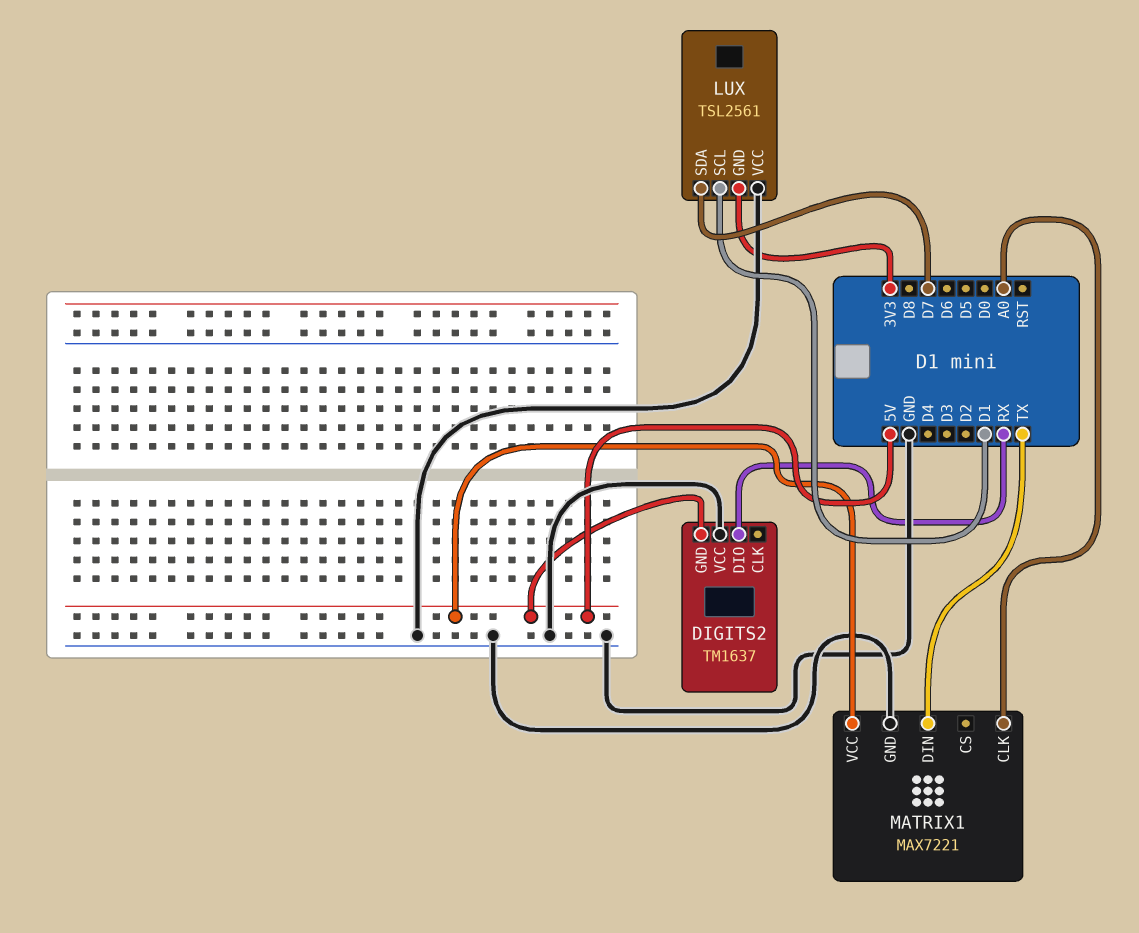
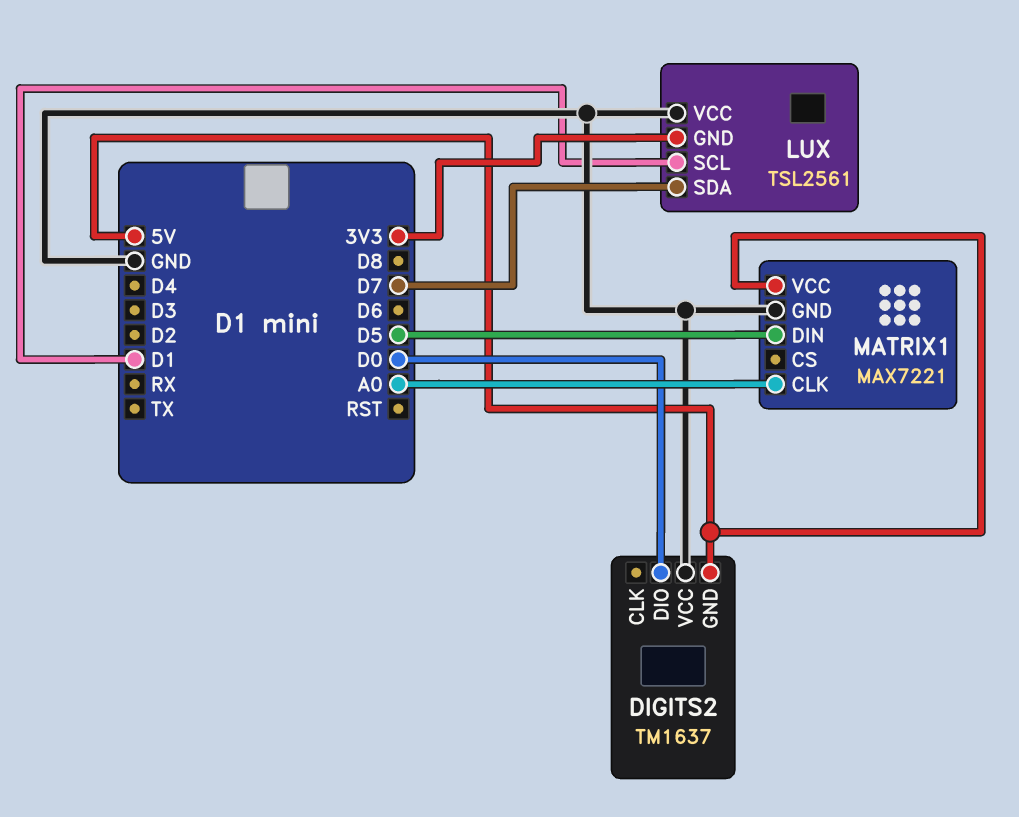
DIGITS2 pin DIO: RX -> D0
MATRIX1 pin DIN: TX -> D5

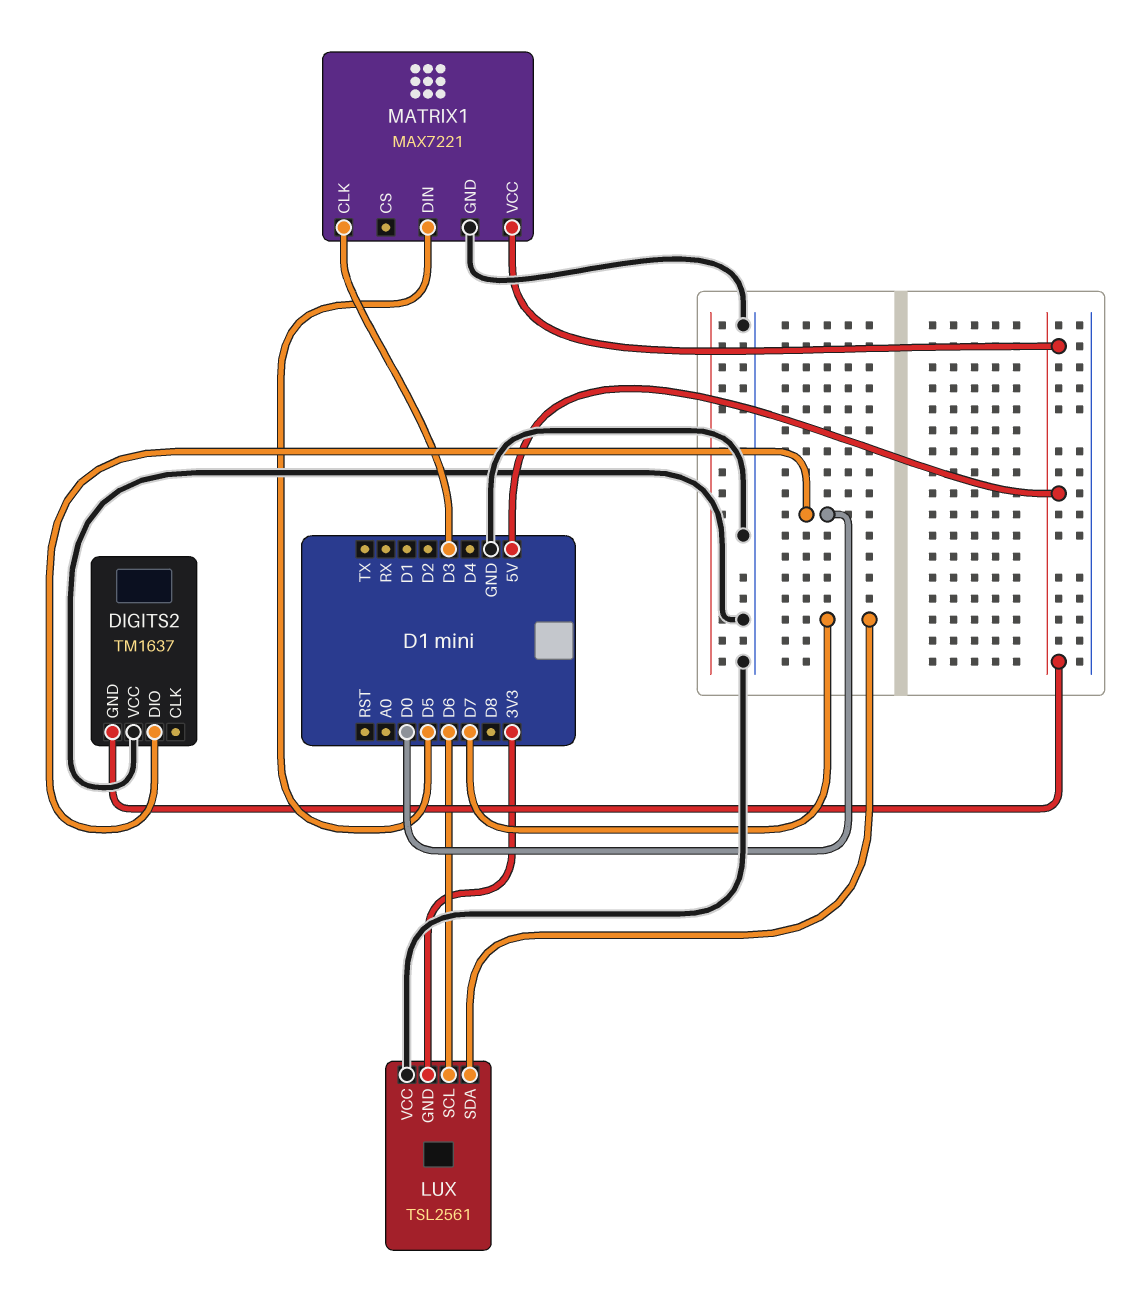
LUX pin SCL: D1 -> D6
MATRIX1 pin CLK: A0 -> D3

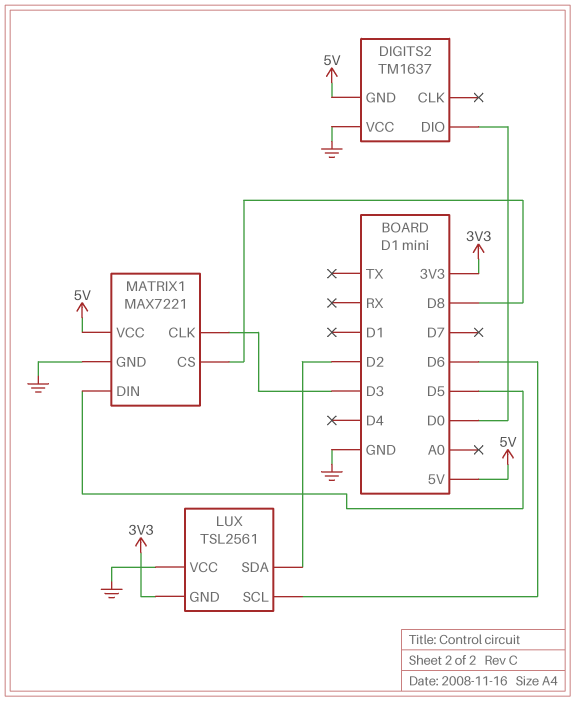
LUX pin SDA: D7 -> D2
MATRIX1 pin CS: none -> D8

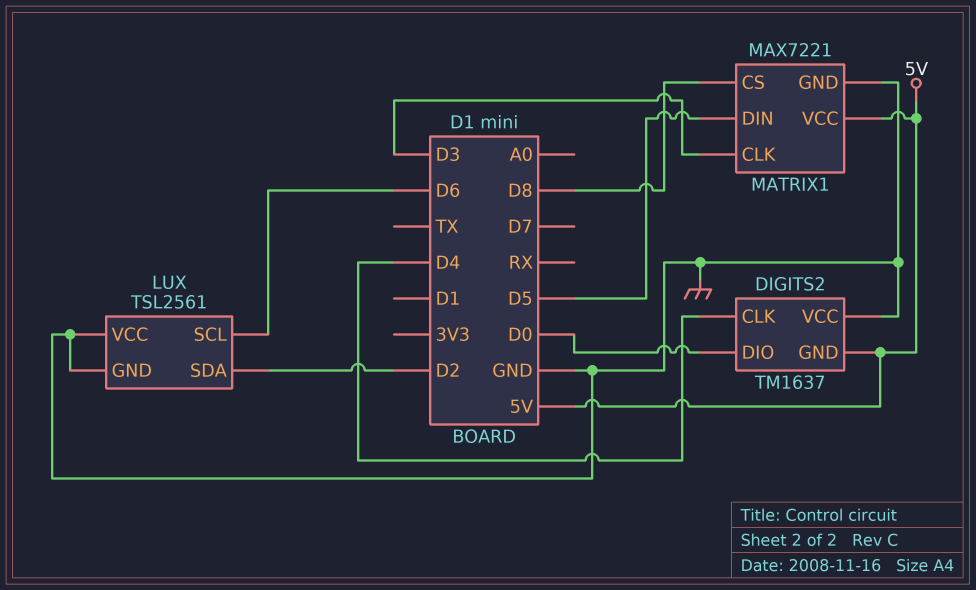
DIGITS2 pin CLK: none -> D4
LUX pin GND: 3V3 -> GND

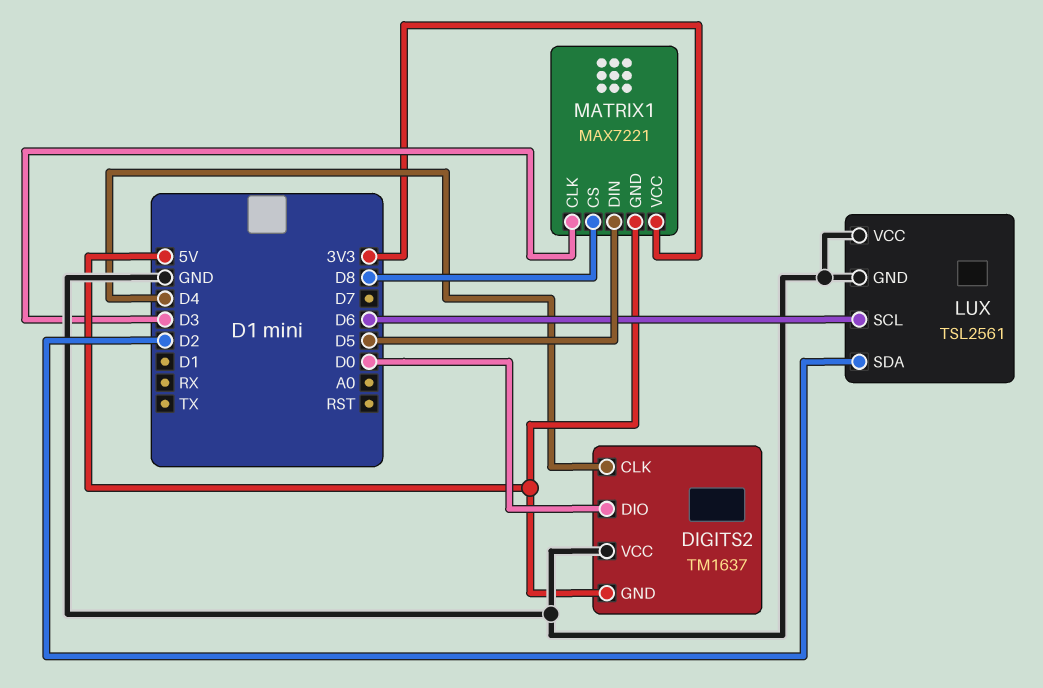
MATRIX1 pin GND: GND -> 5V
MATRIX1 pin VCC: 5V -> 3V3

